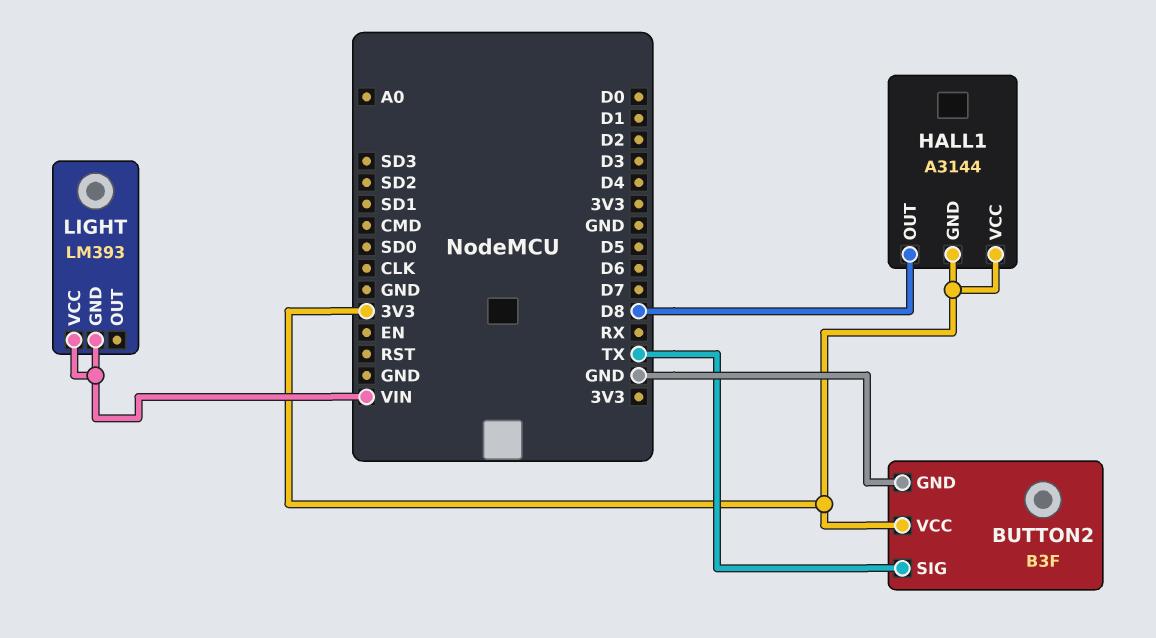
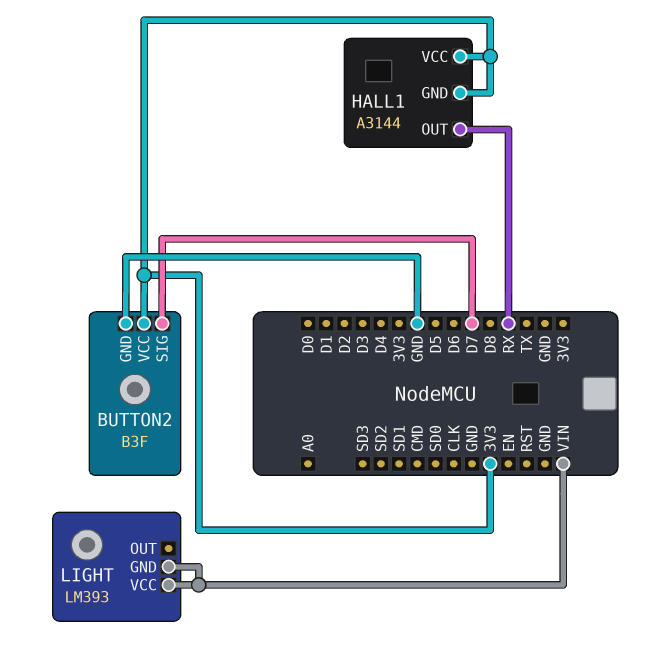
BUTTON2 pin SIG: TX -> D7
HALL1 pin OUT: D8 -> RX

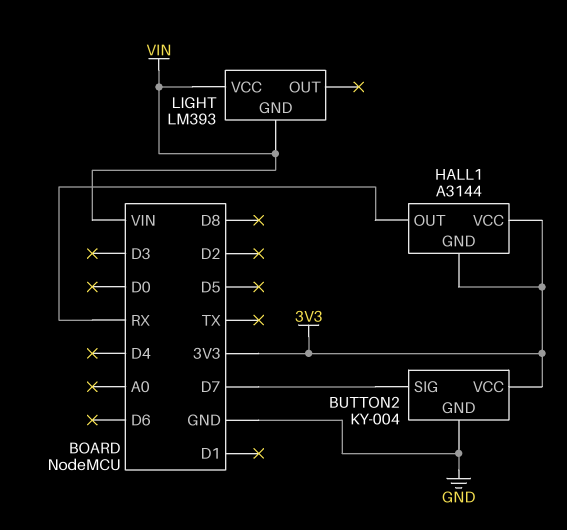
BUTTON2: B3F -> KY-004

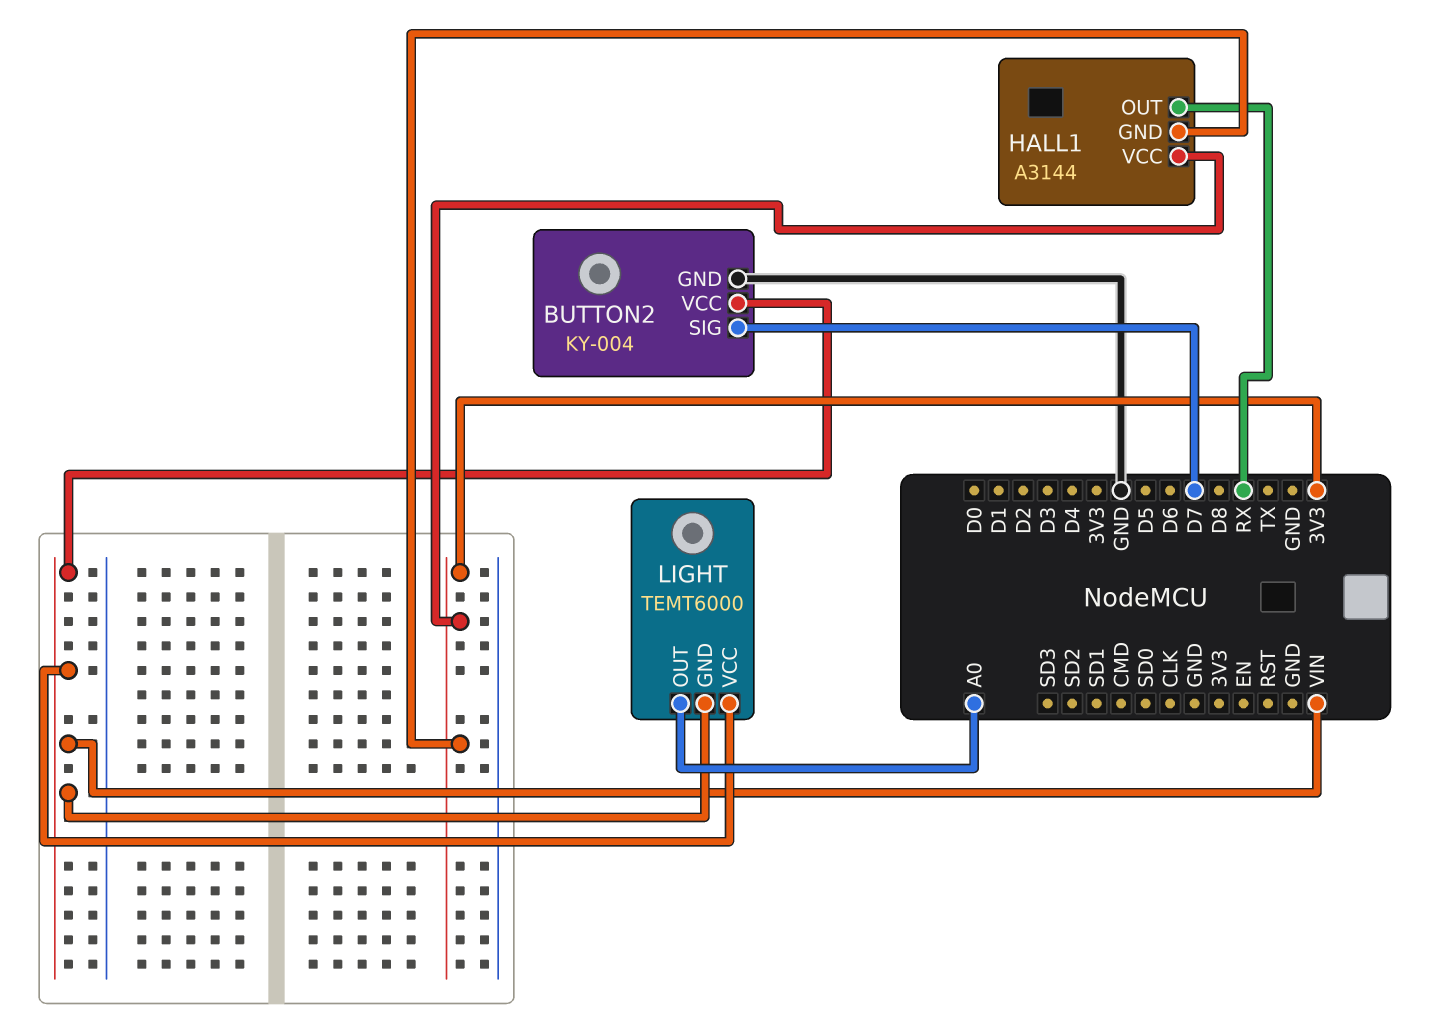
BUTTON2 pin VCC: 3V3 -> VIN
LIGHT: LM393 -> TEMT6000
LIGHT pin OUT: none -> A0

